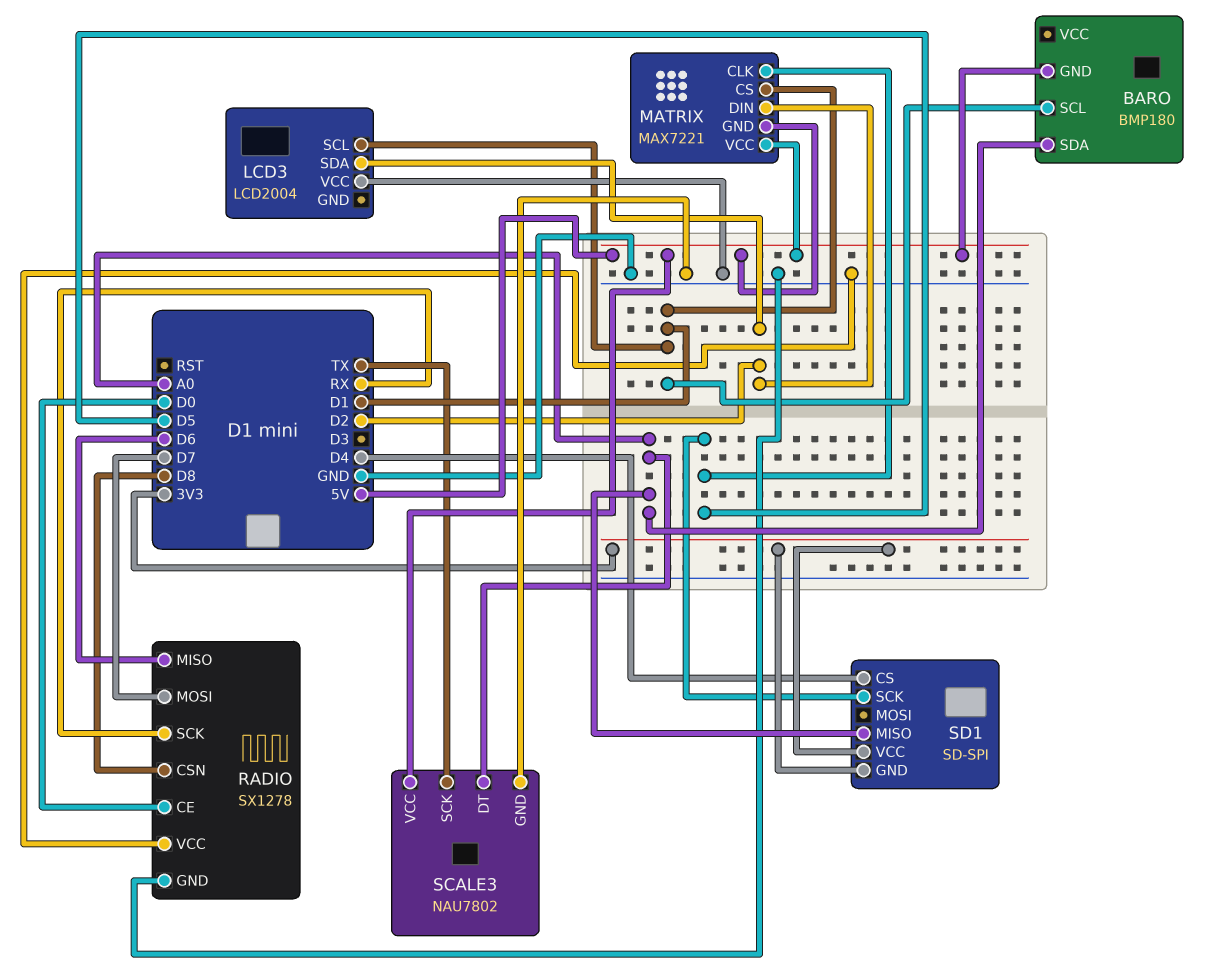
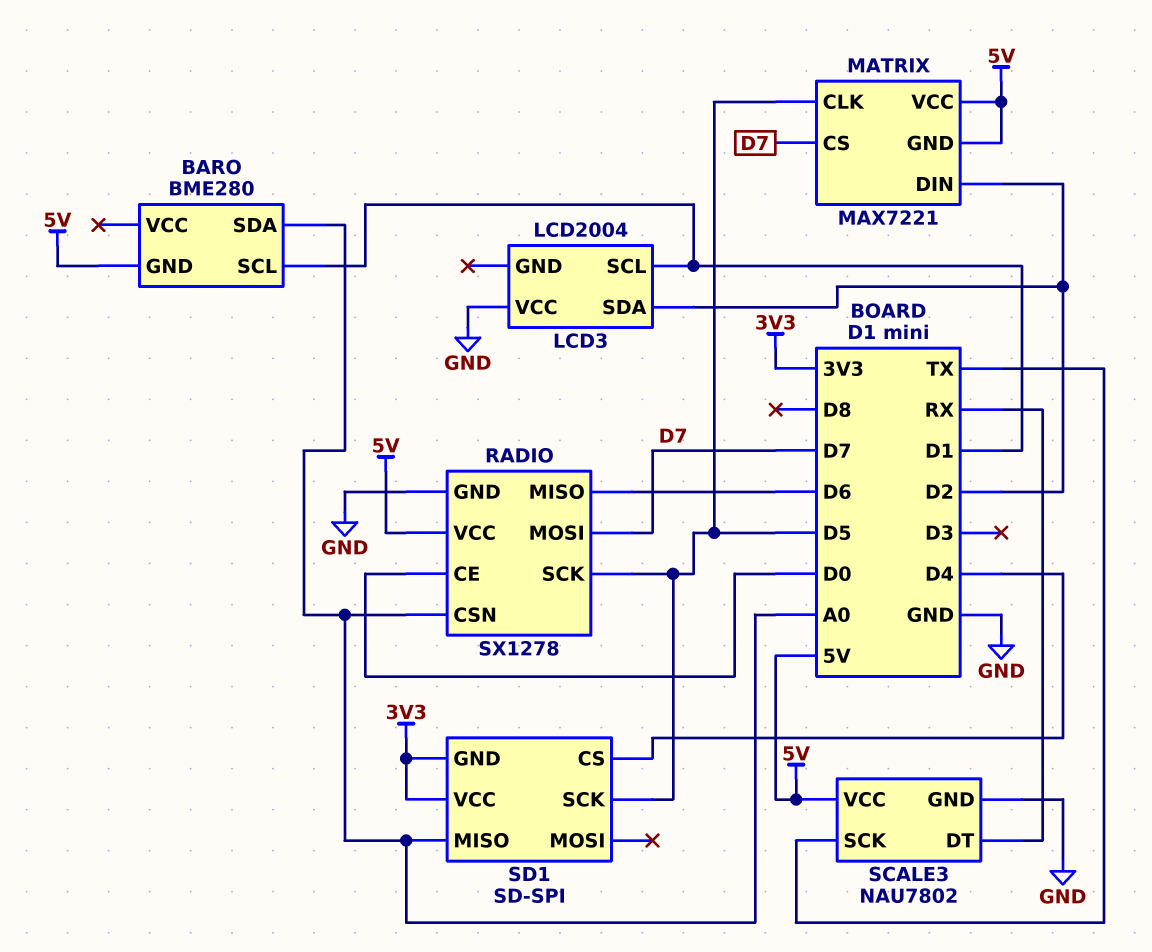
BARO: BMP180 -> BME280
MATRIX pin CS: D1 -> D7
RADIO pin CSN: D8 -> A0
RADIO pin SCK: RX -> D5
RADIO pin VCC: GND -> 5V
SCALE3 pin DT: A0 -> RX

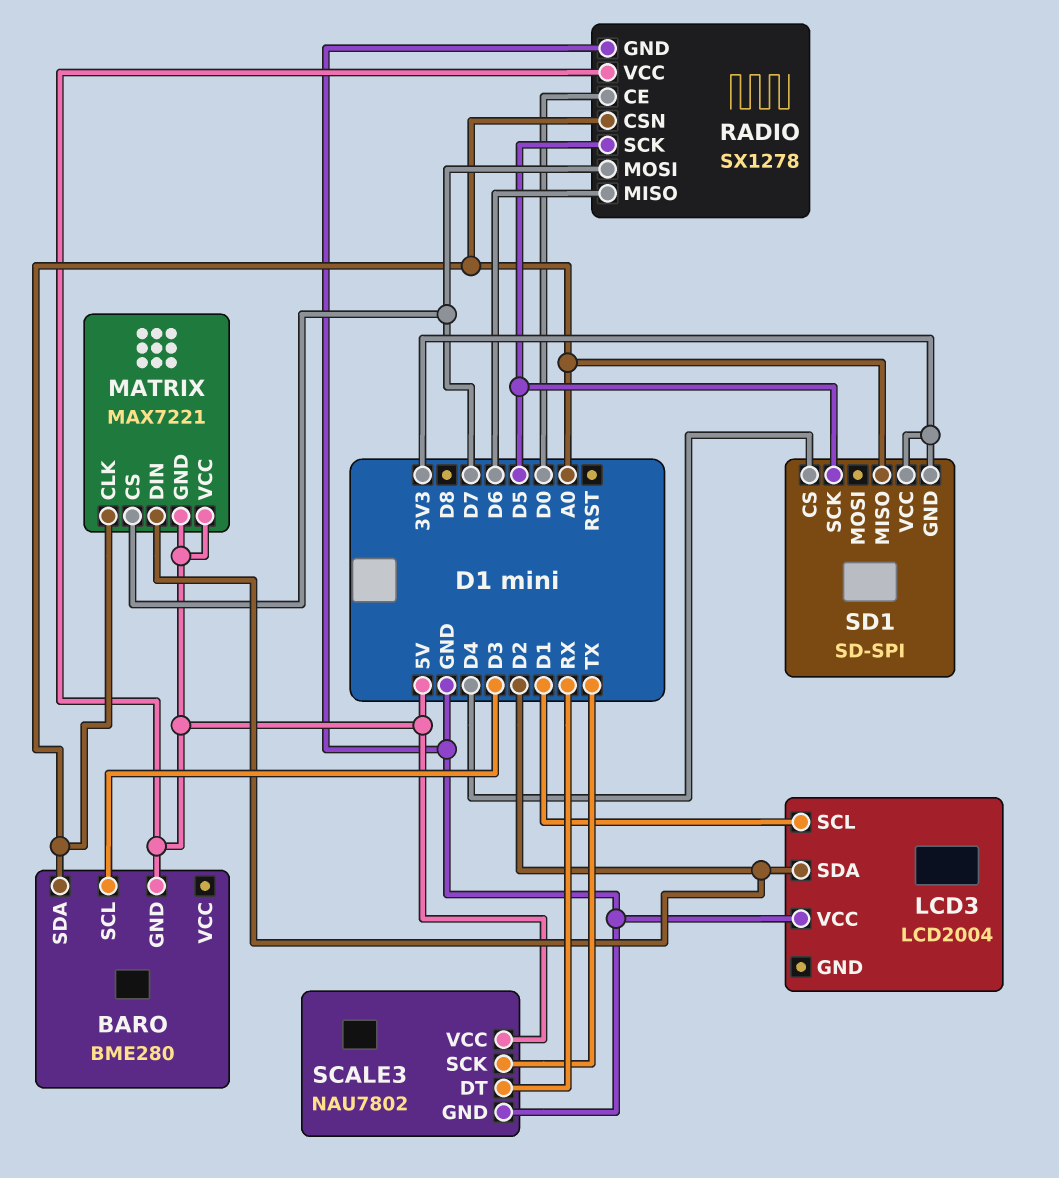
BARO pin SCL: D1 -> D3
MATRIX pin CLK: D5 -> A0

